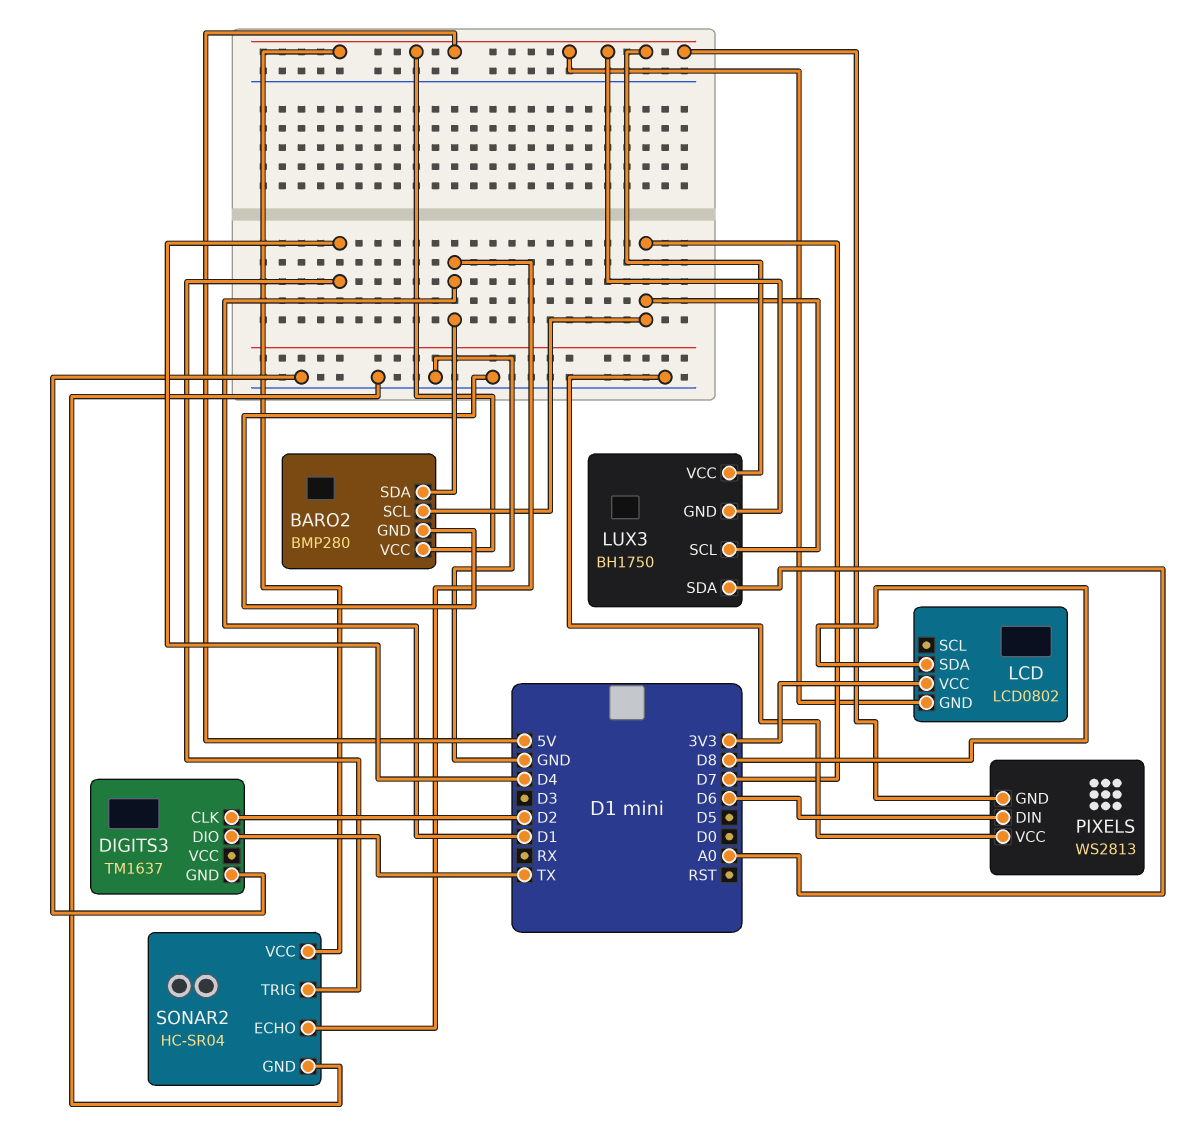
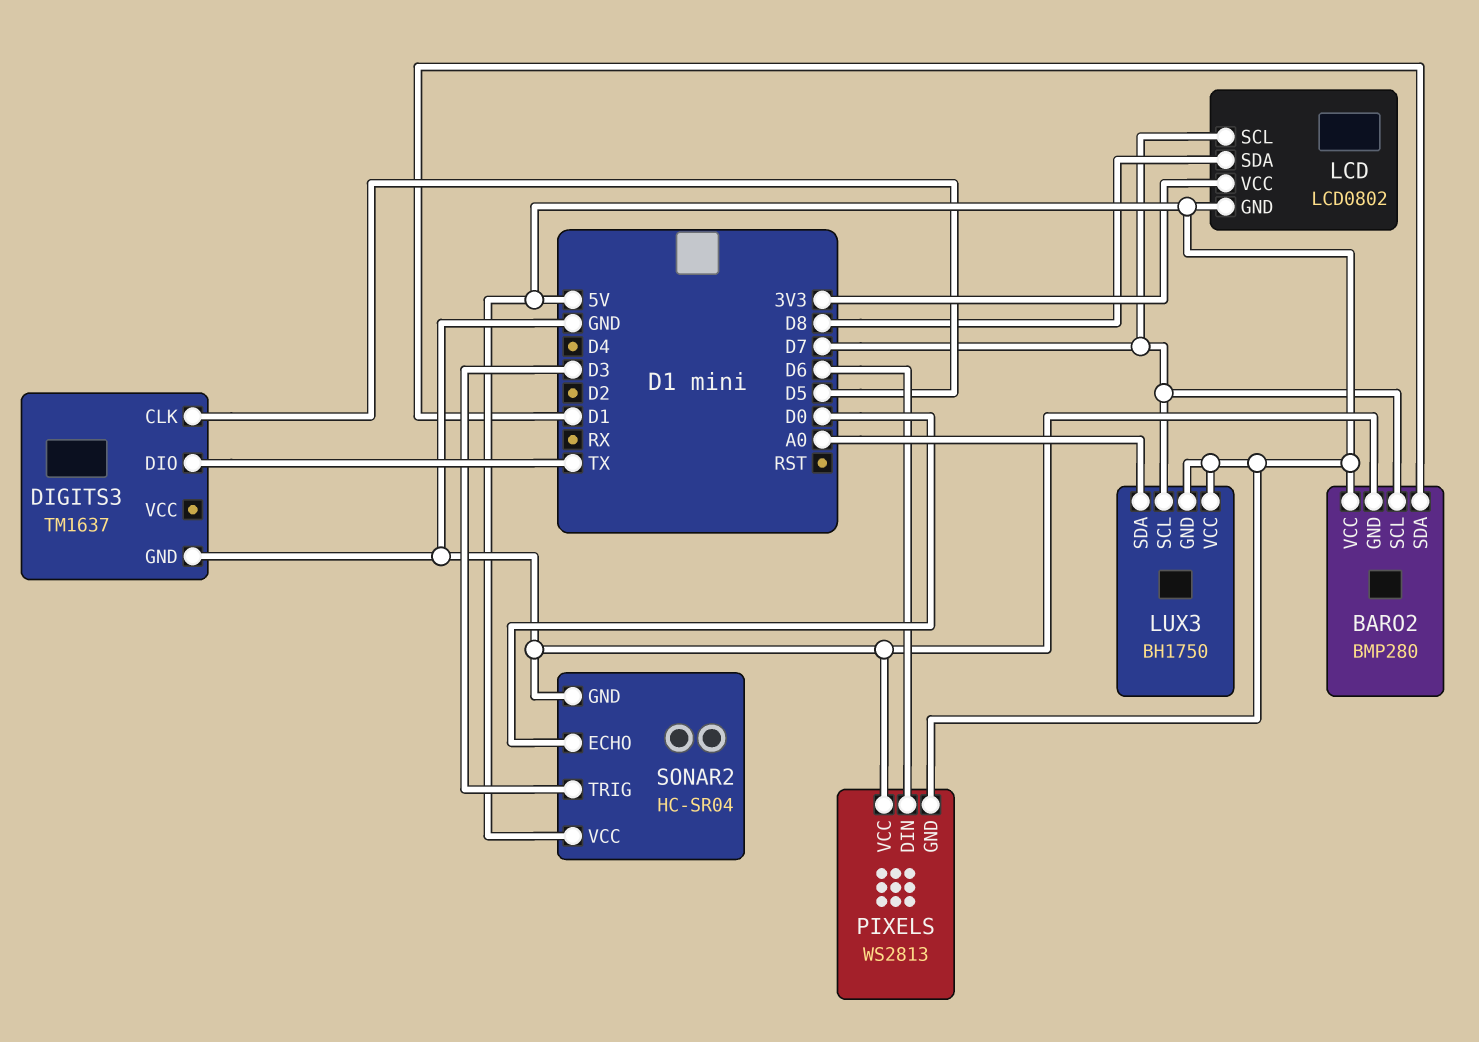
DIGITS3 pin CLK: D2 -> D5
LCD pin SCL: none -> D7
SONAR2 pin ECHO: D1 -> D0
SONAR2 pin TRIG: D4 -> D3

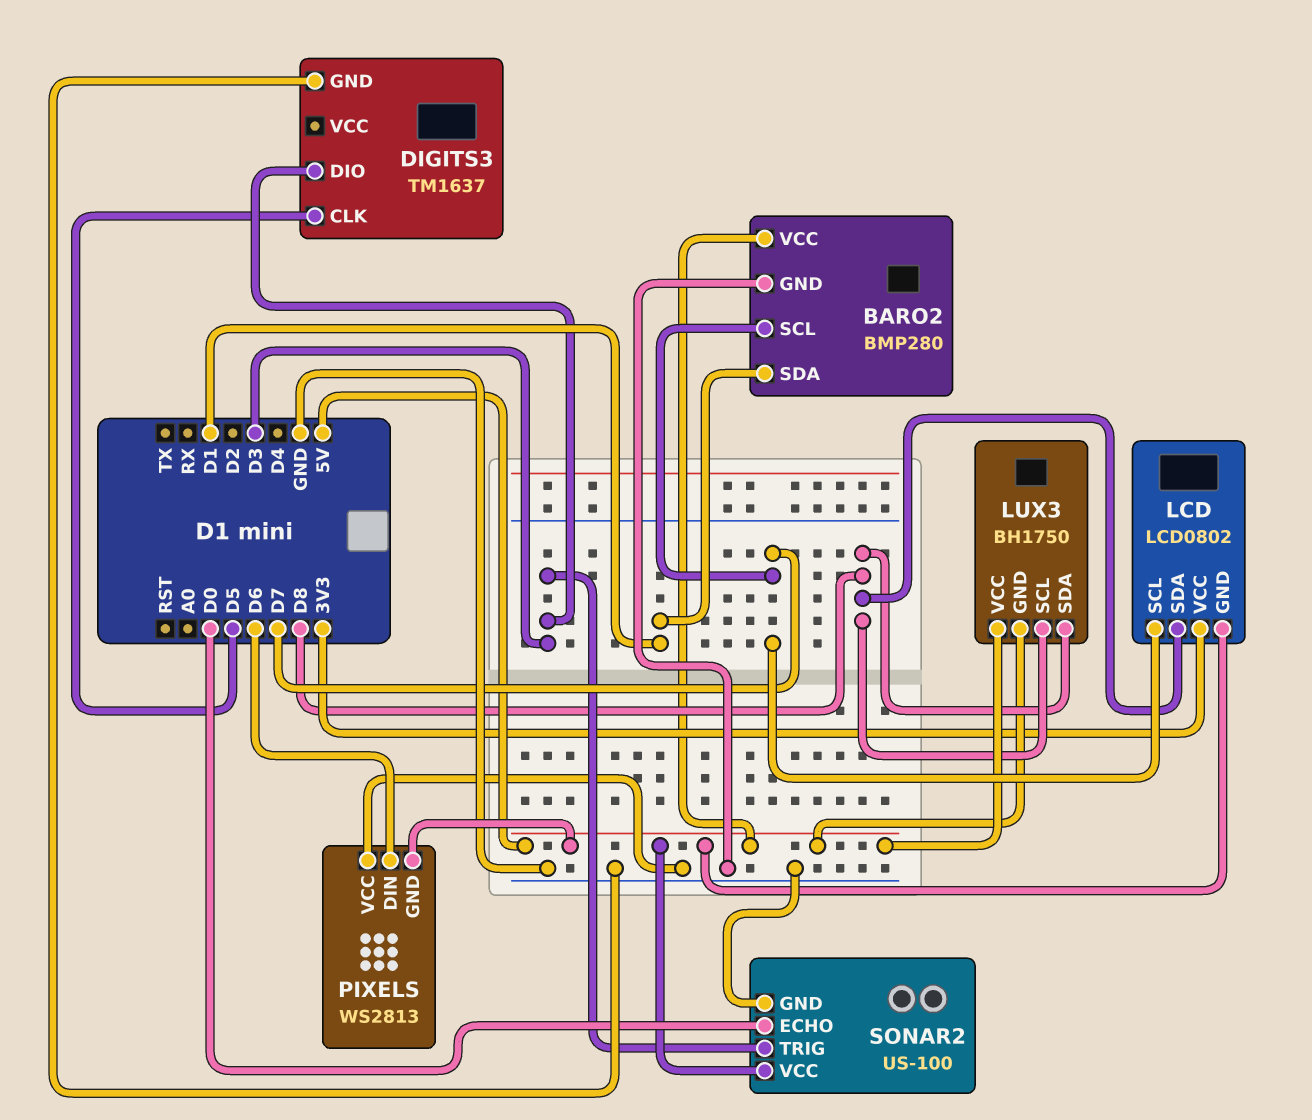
DIGITS3 pin DIO: TX -> D3
LUX3 pin SCL: D7 -> D8
LUX3 pin SDA: A0 -> D8
SONAR2: HC-SR04 -> US-100

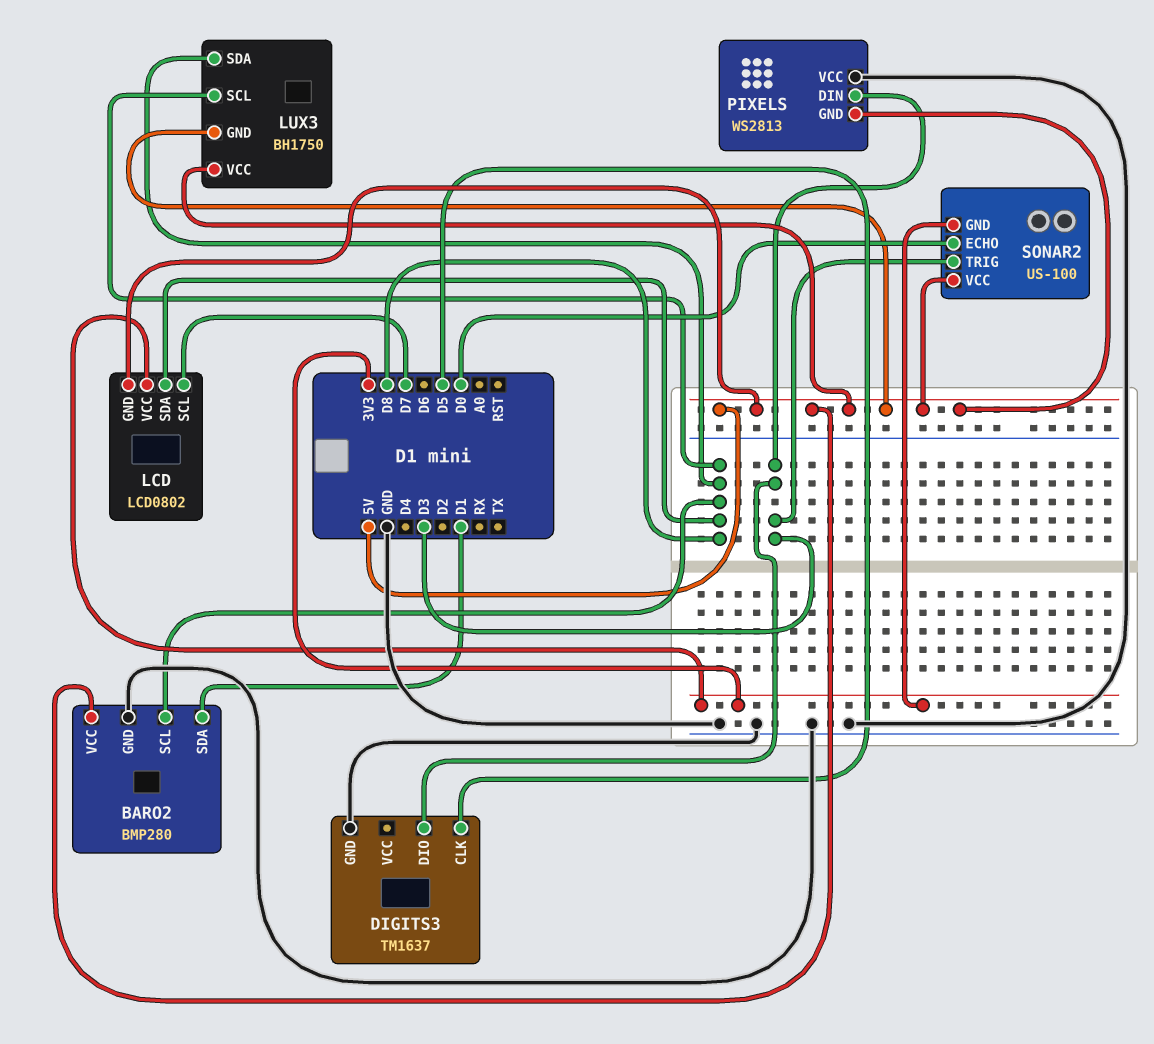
BARO2 pin SCL: D7 -> D8
PIXELS pin DIN: D6 -> D3
SONAR2 pin GND: GND -> 3V3

